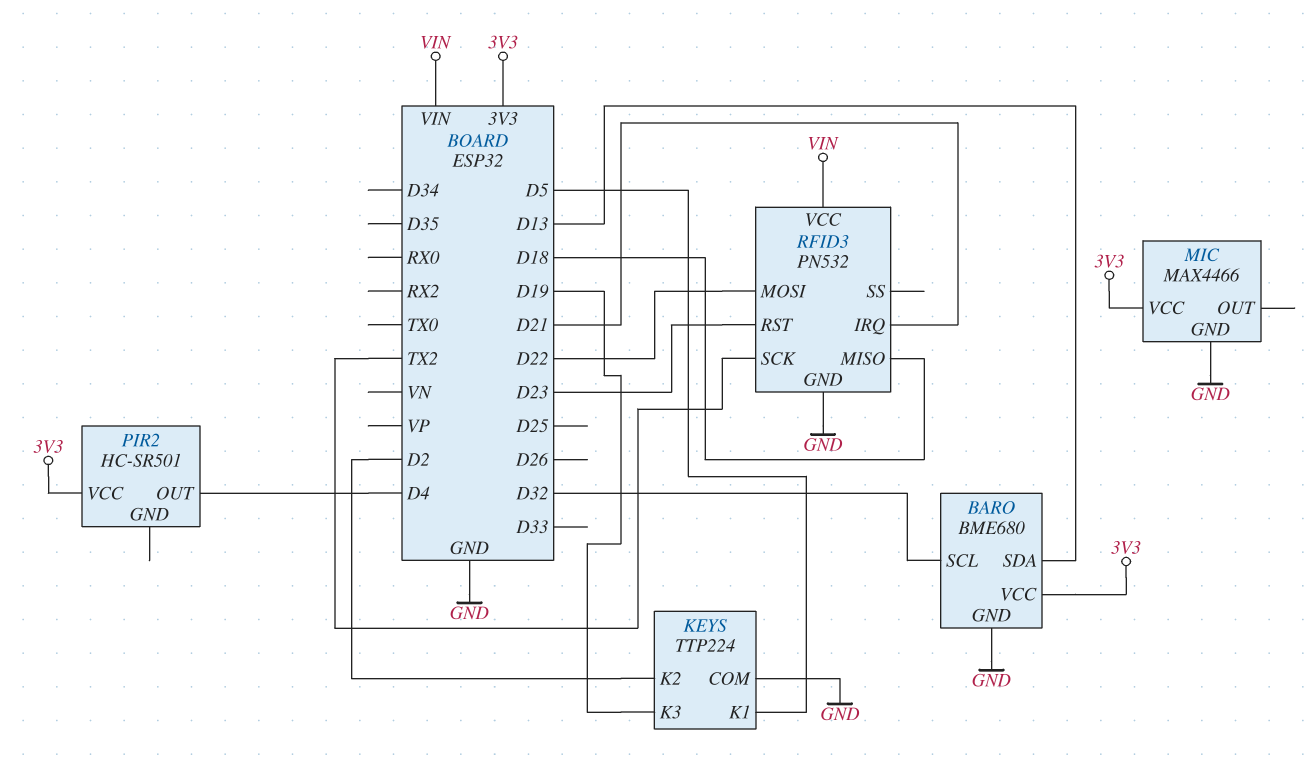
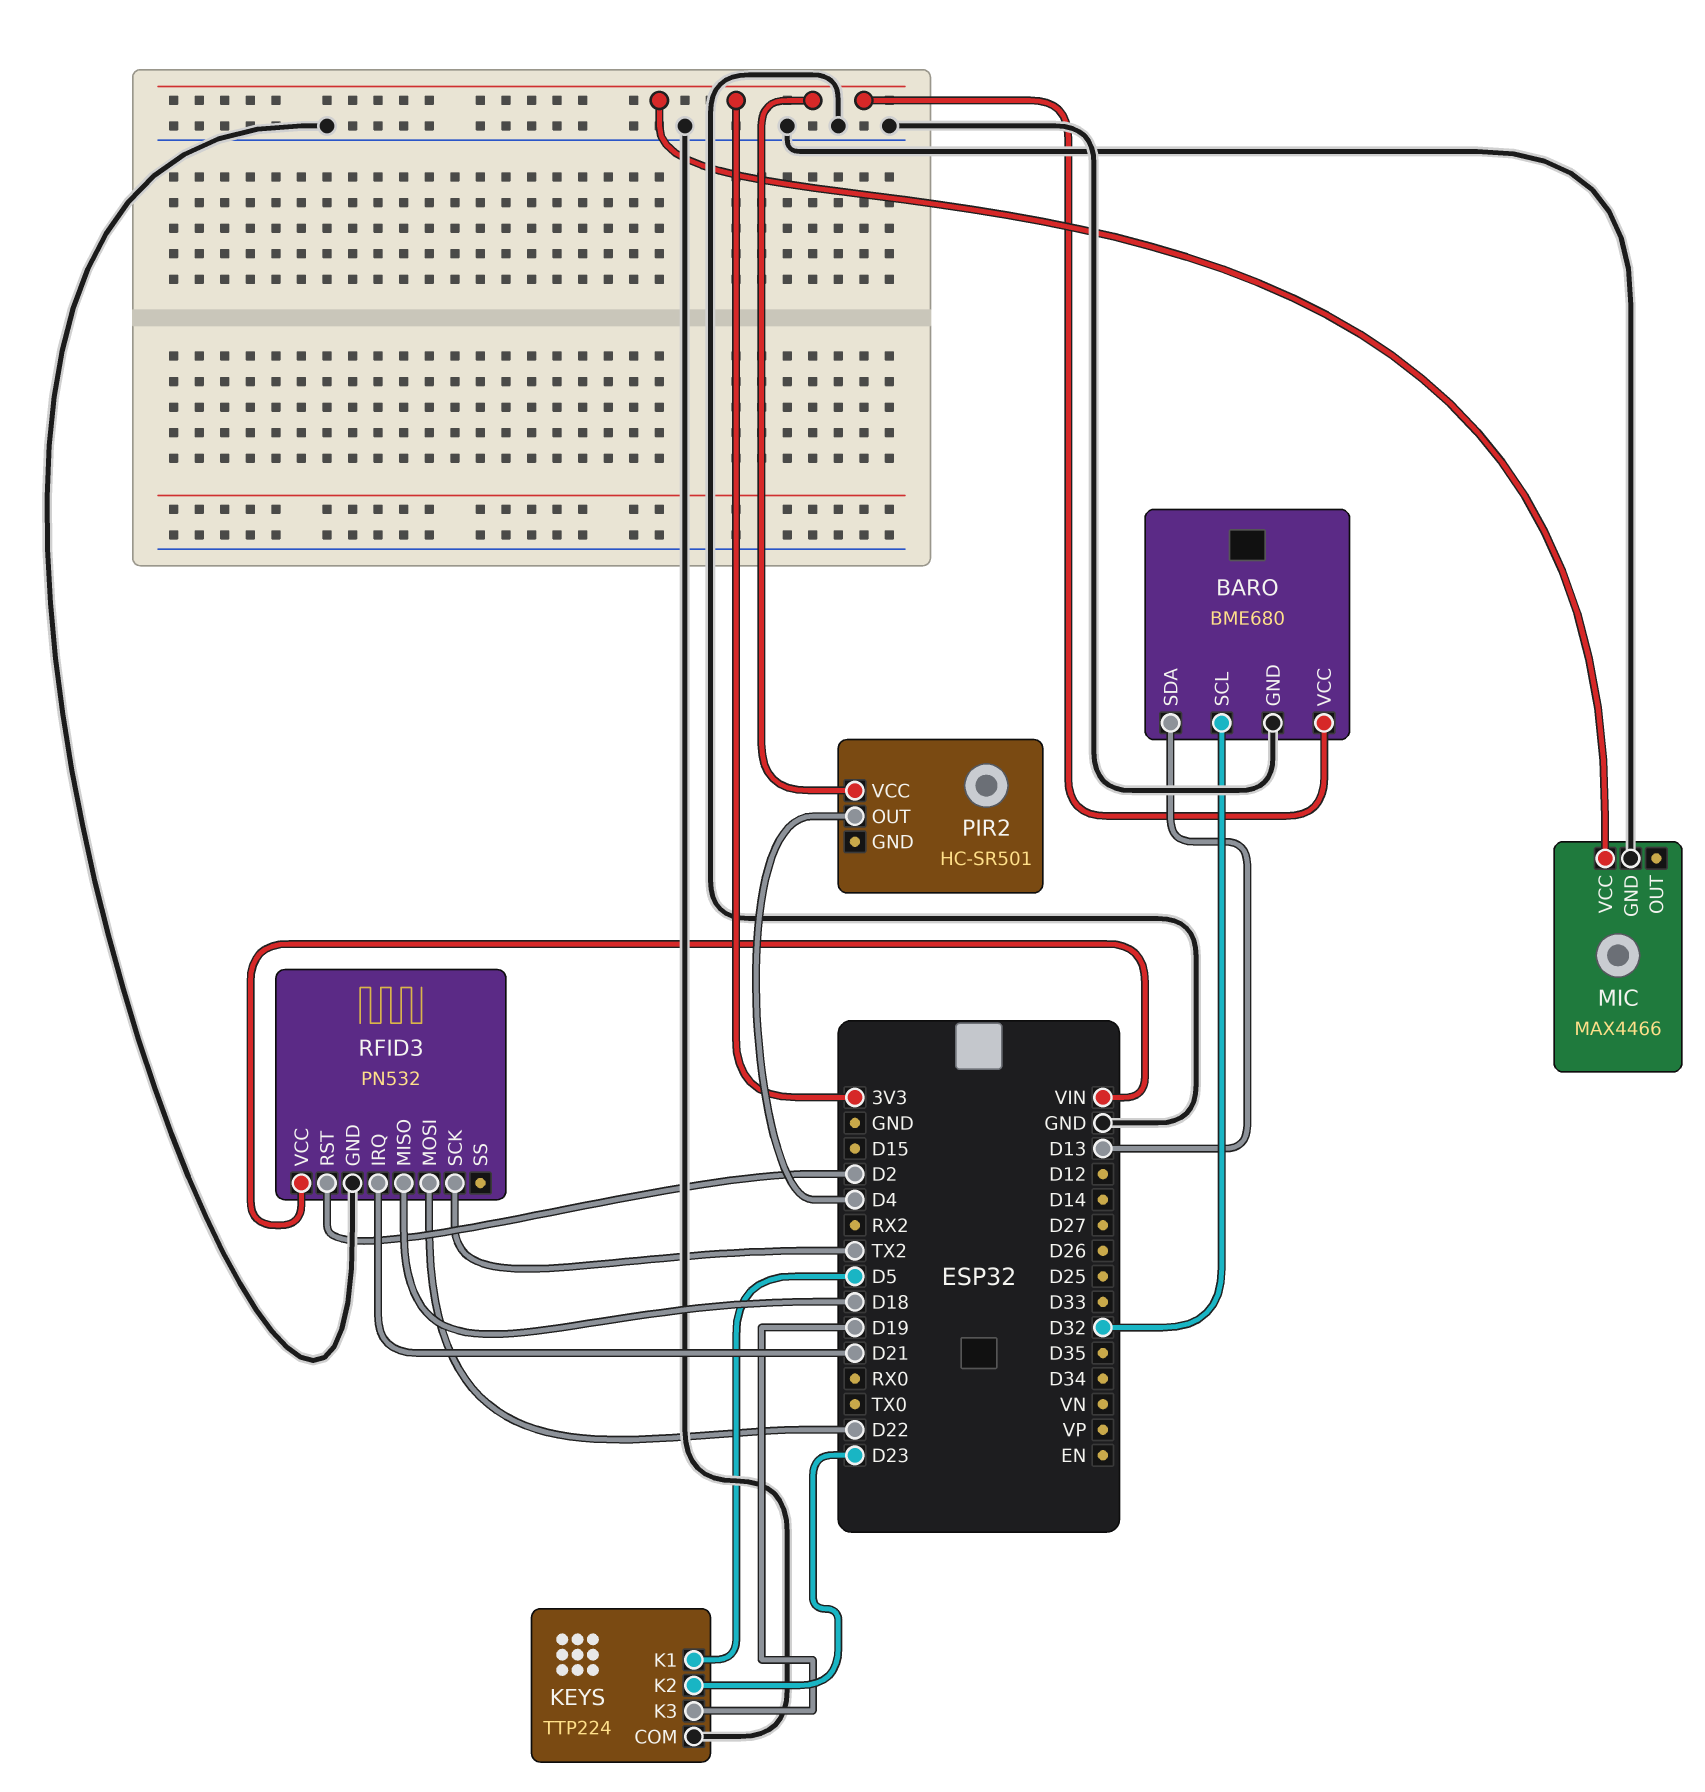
KEYS pin K2: D2 -> D23
RFID3 pin RST: D23 -> D2

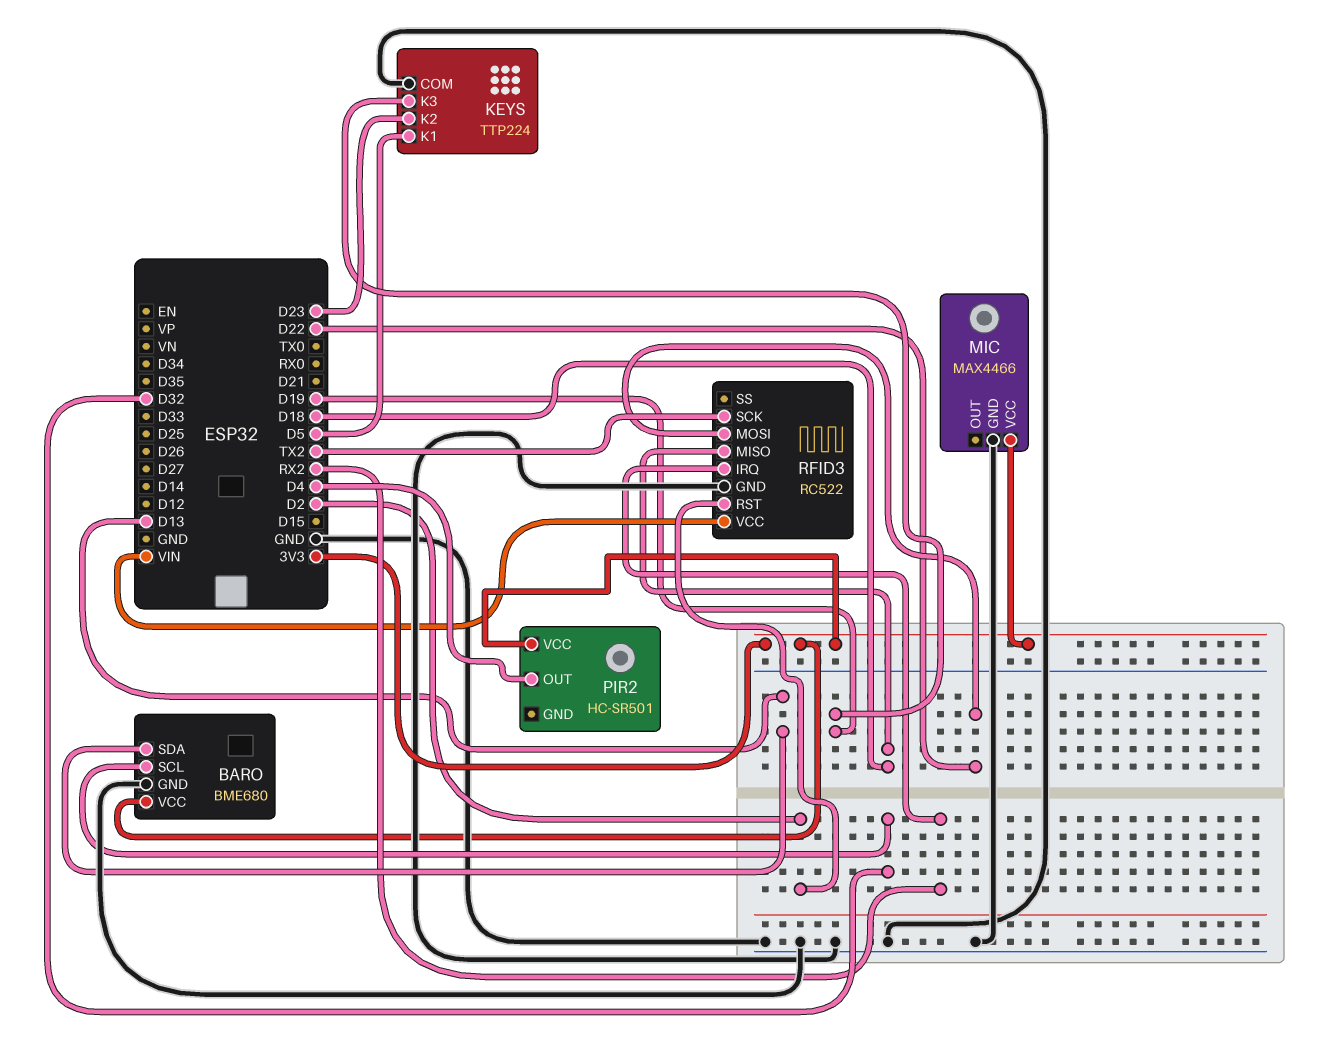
RFID3: PN532 -> RC522
RFID3 pin IRQ: D21 -> RX2

